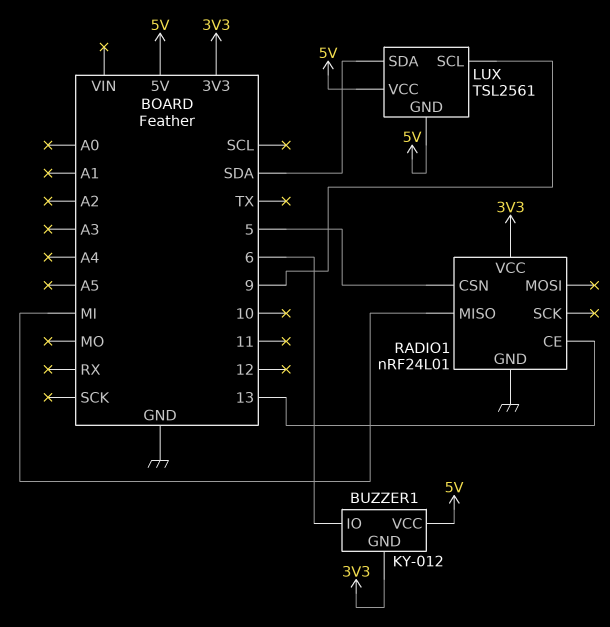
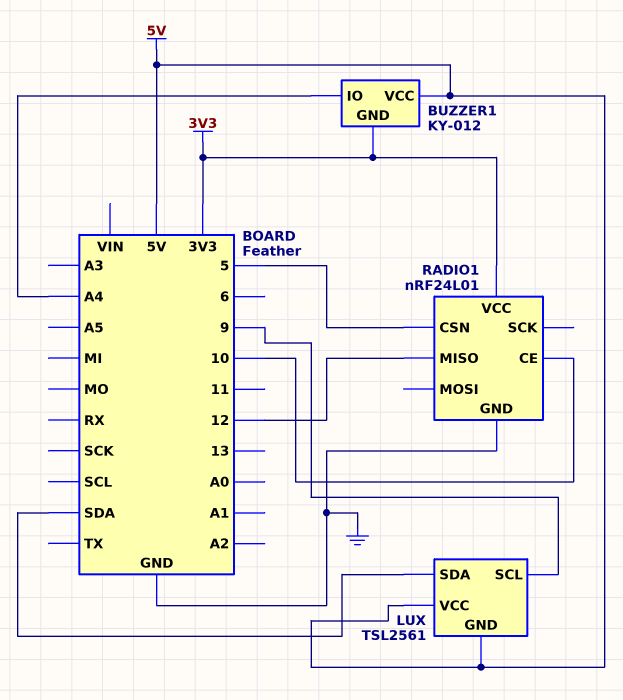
BUZZER1 pin IO: 6 -> A4
RADIO1 pin CE: 13 -> 10
RADIO1 pin MISO: MI -> 12

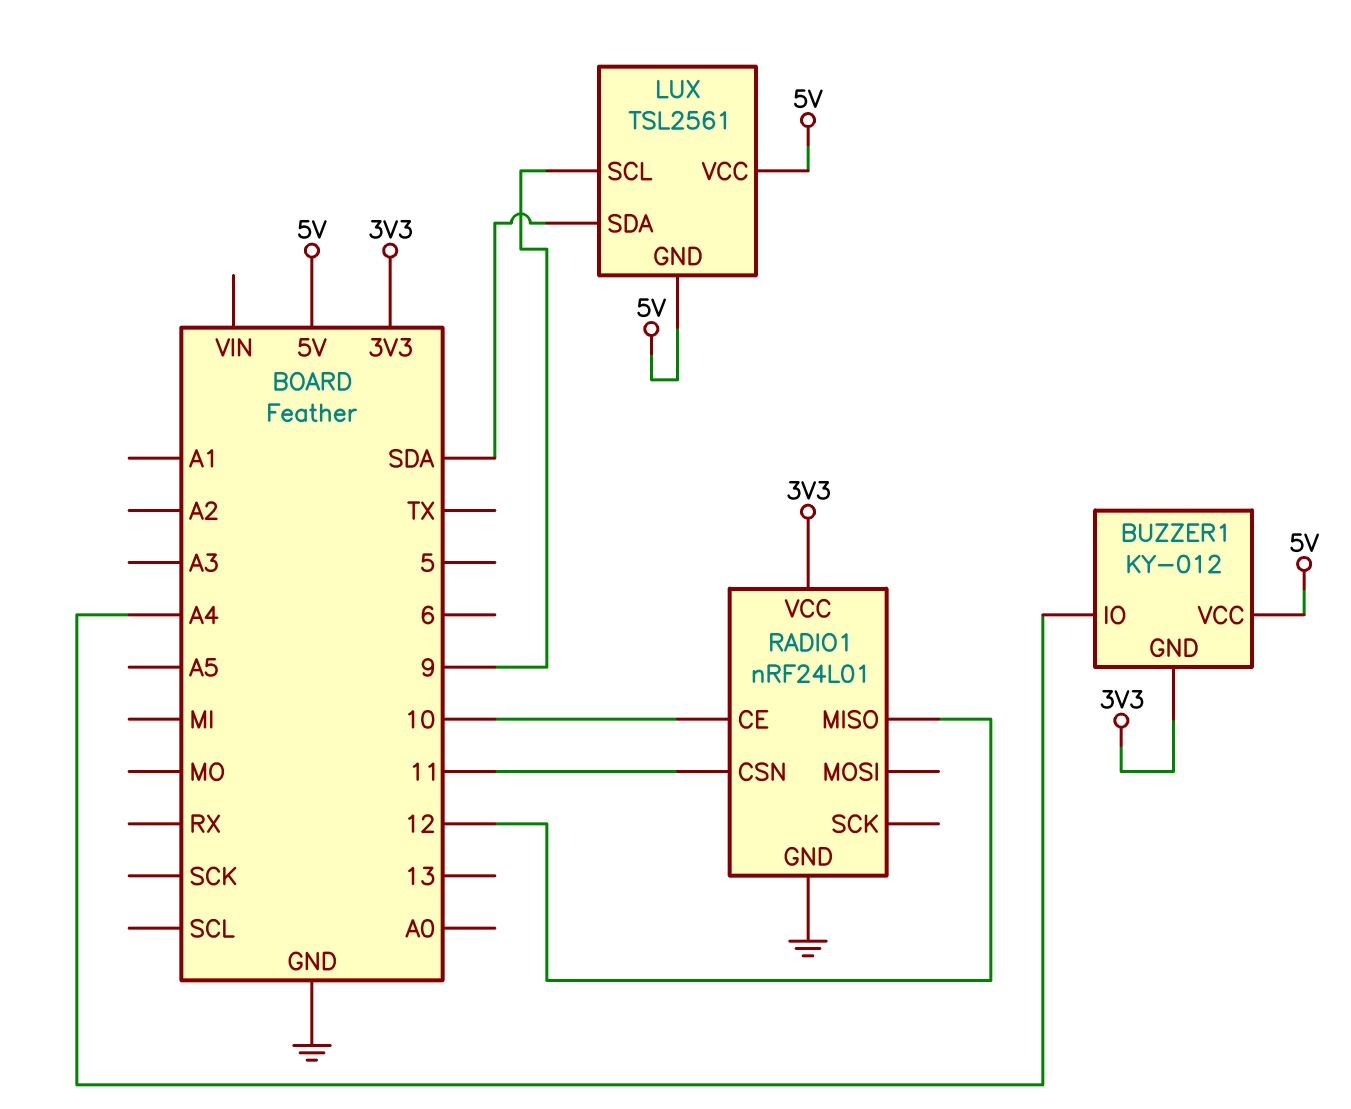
RADIO1 pin CSN: 5 -> 11

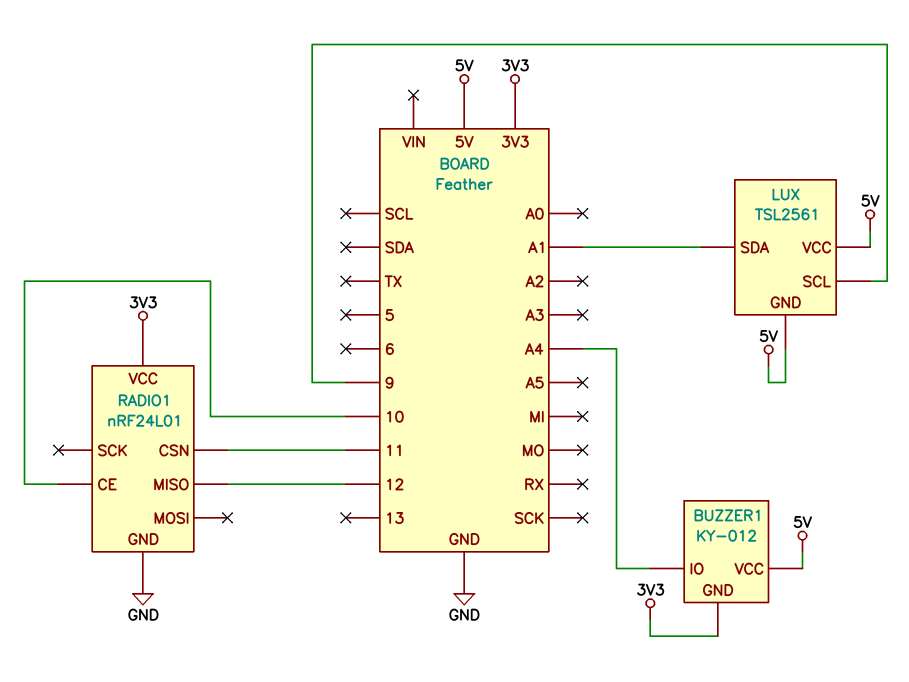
LUX pin SDA: SDA -> A1

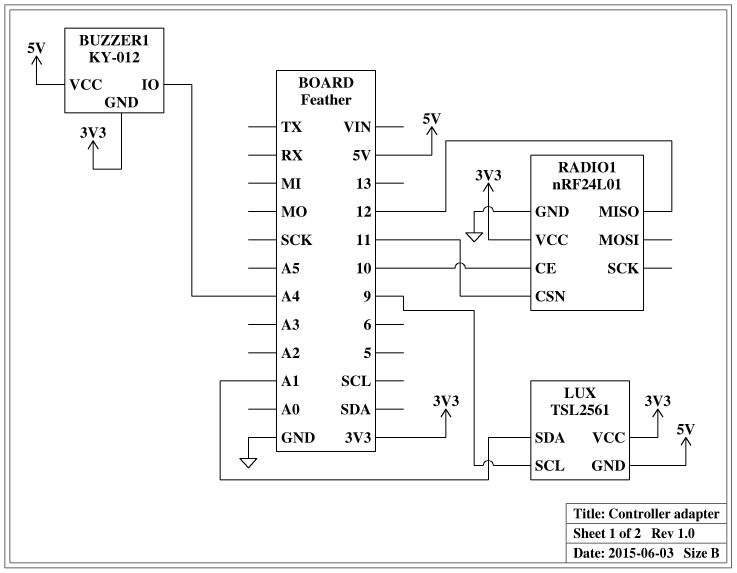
LUX pin VCC: 5V -> 3V3

